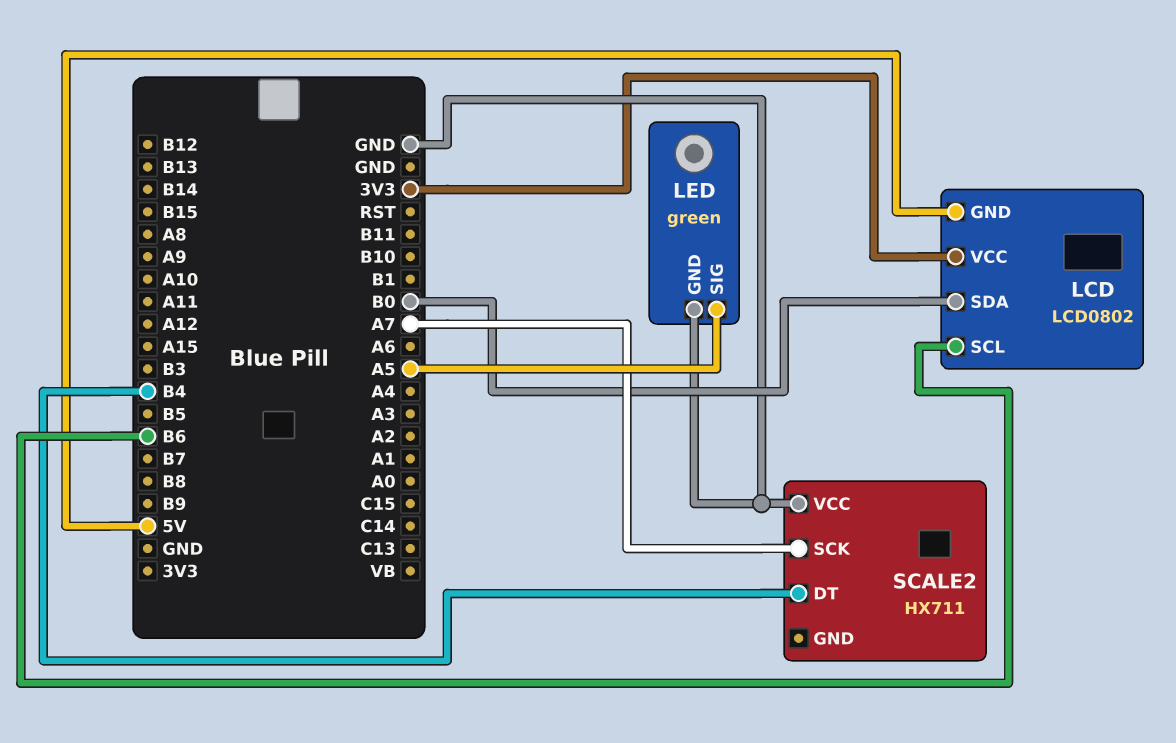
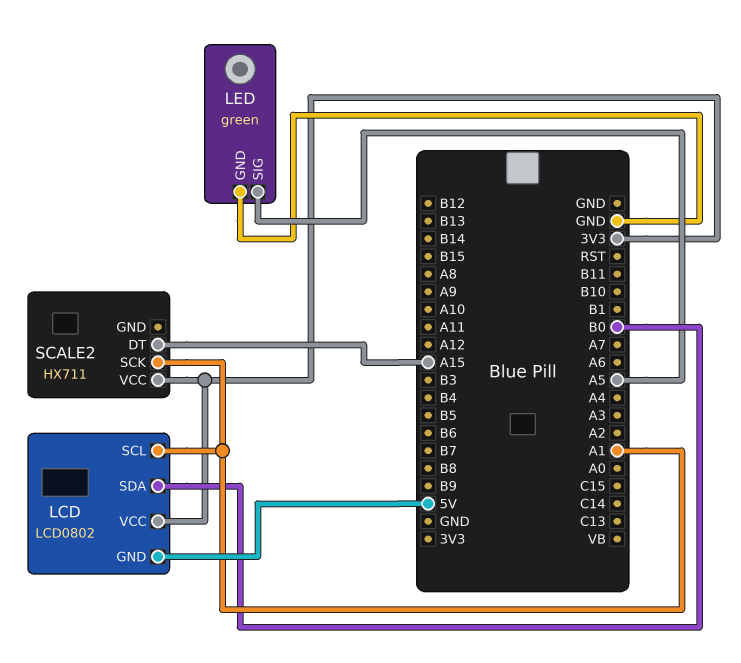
LCD pin SCL: B6 -> A1
SCALE2 pin DT: B4 -> A15
SCALE2 pin SCK: A7 -> A1
SCALE2 pin VCC: GND -> 3V3

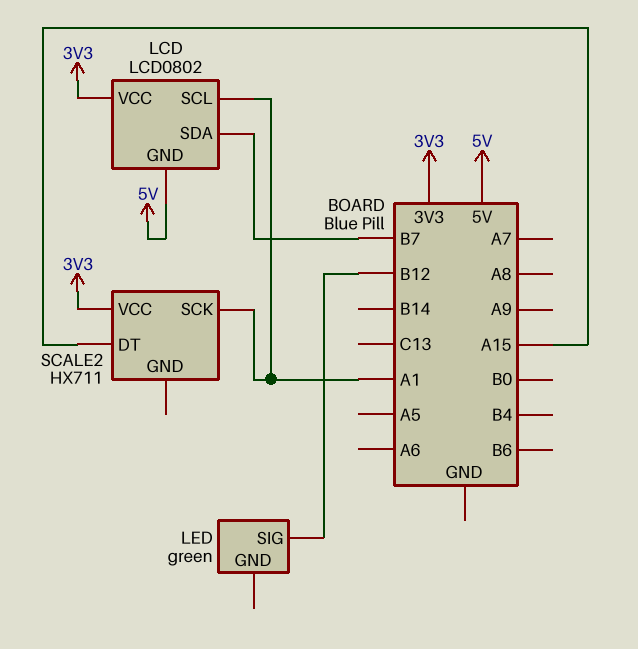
LCD pin SDA: B0 -> B7
LED pin GND: GND -> none
LED pin SIG: A5 -> B12

